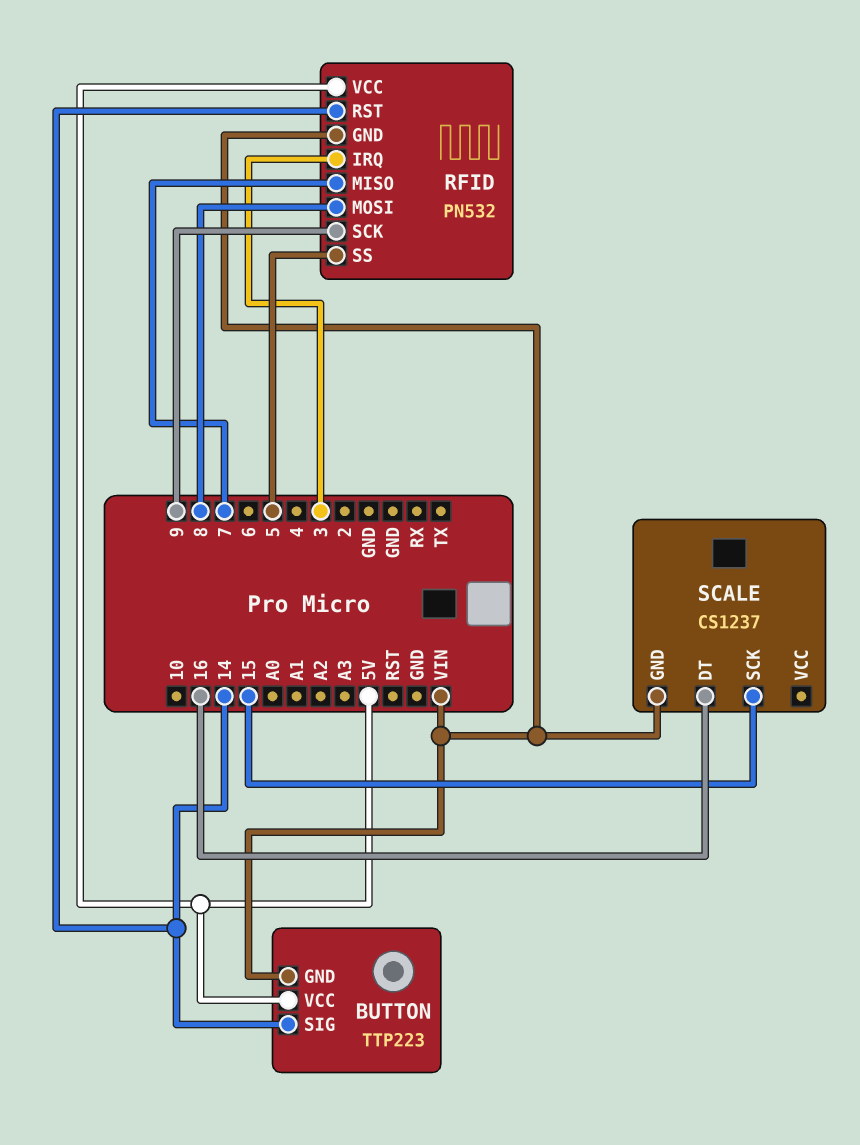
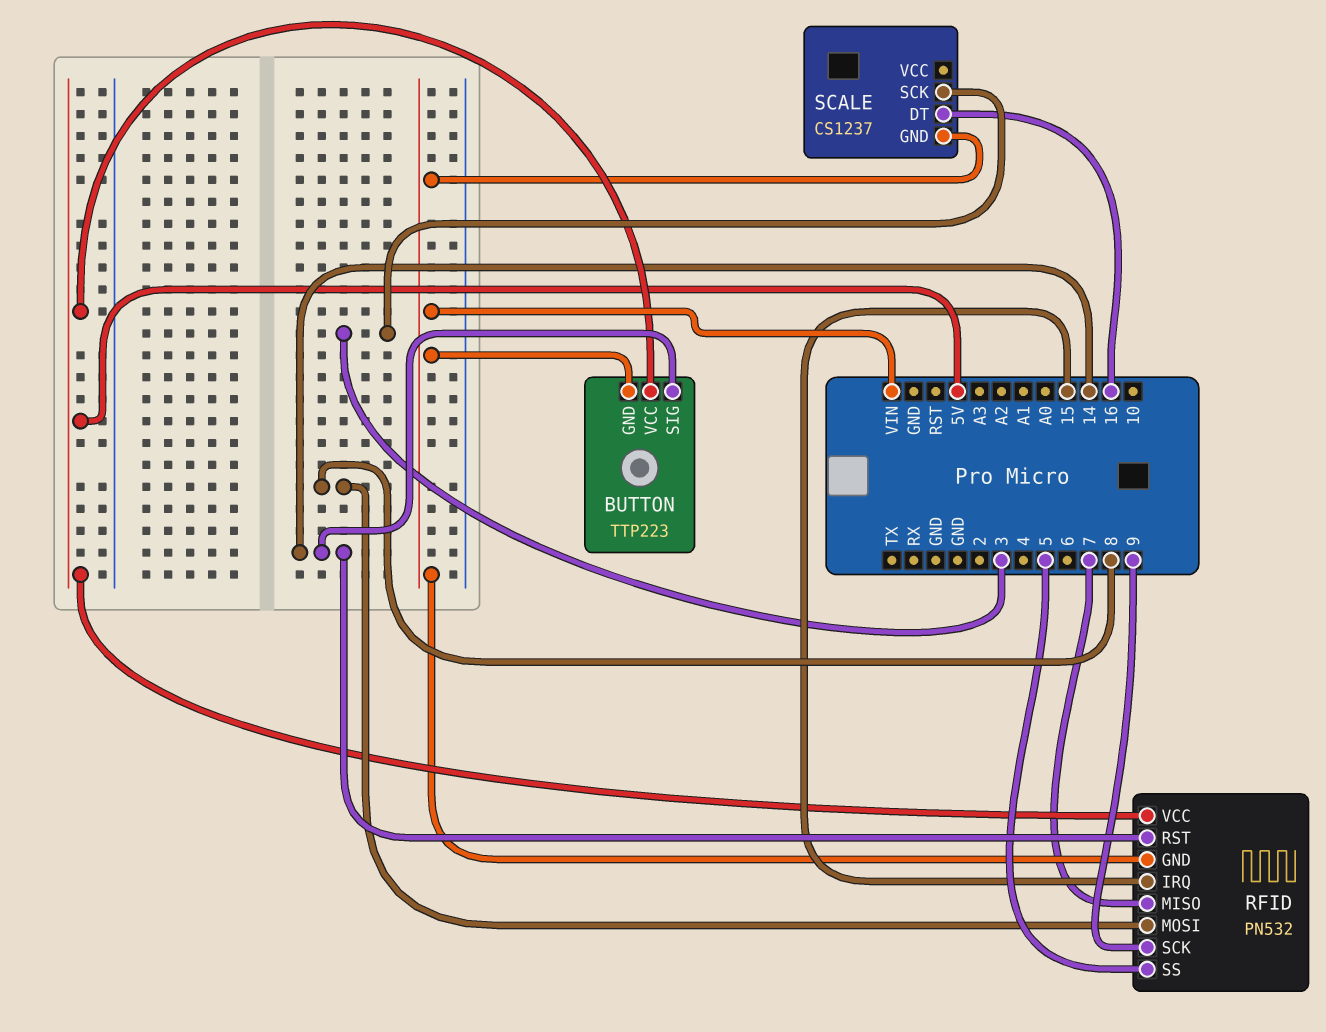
RFID pin IRQ: 3 -> 15
SCALE pin SCK: 15 -> 3

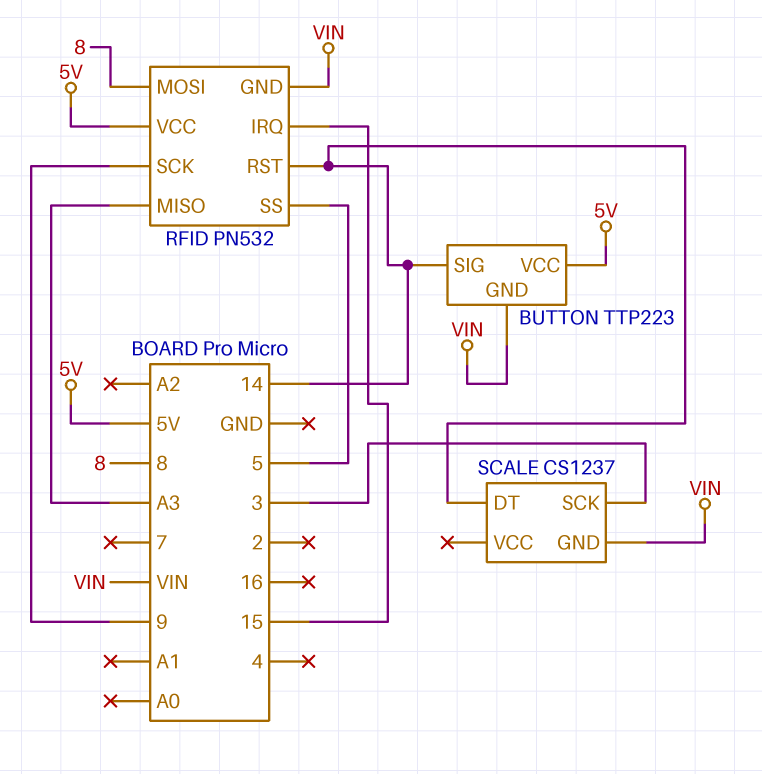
RFID pin MISO: 7 -> A3
SCALE pin DT: 16 -> 14

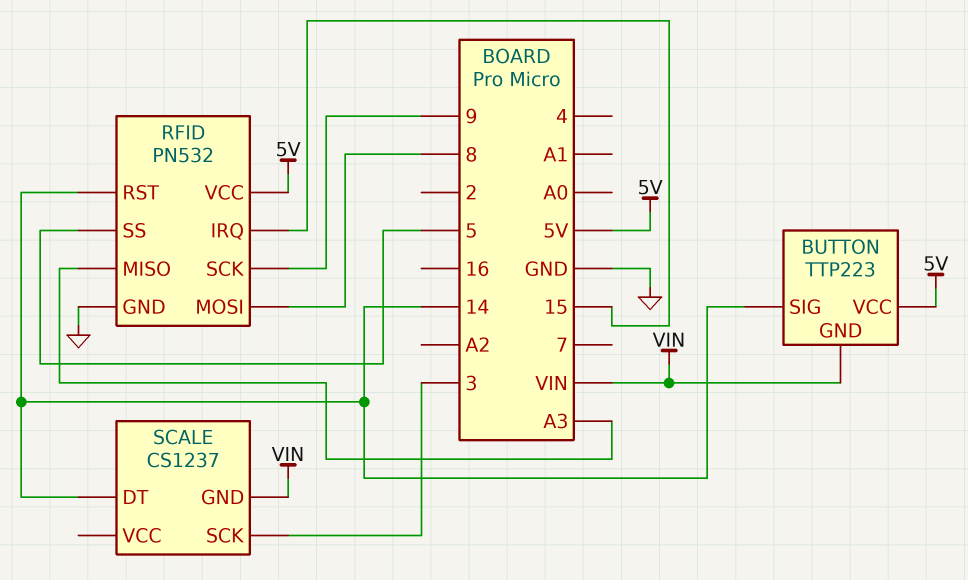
RFID pin GND: VIN -> GND

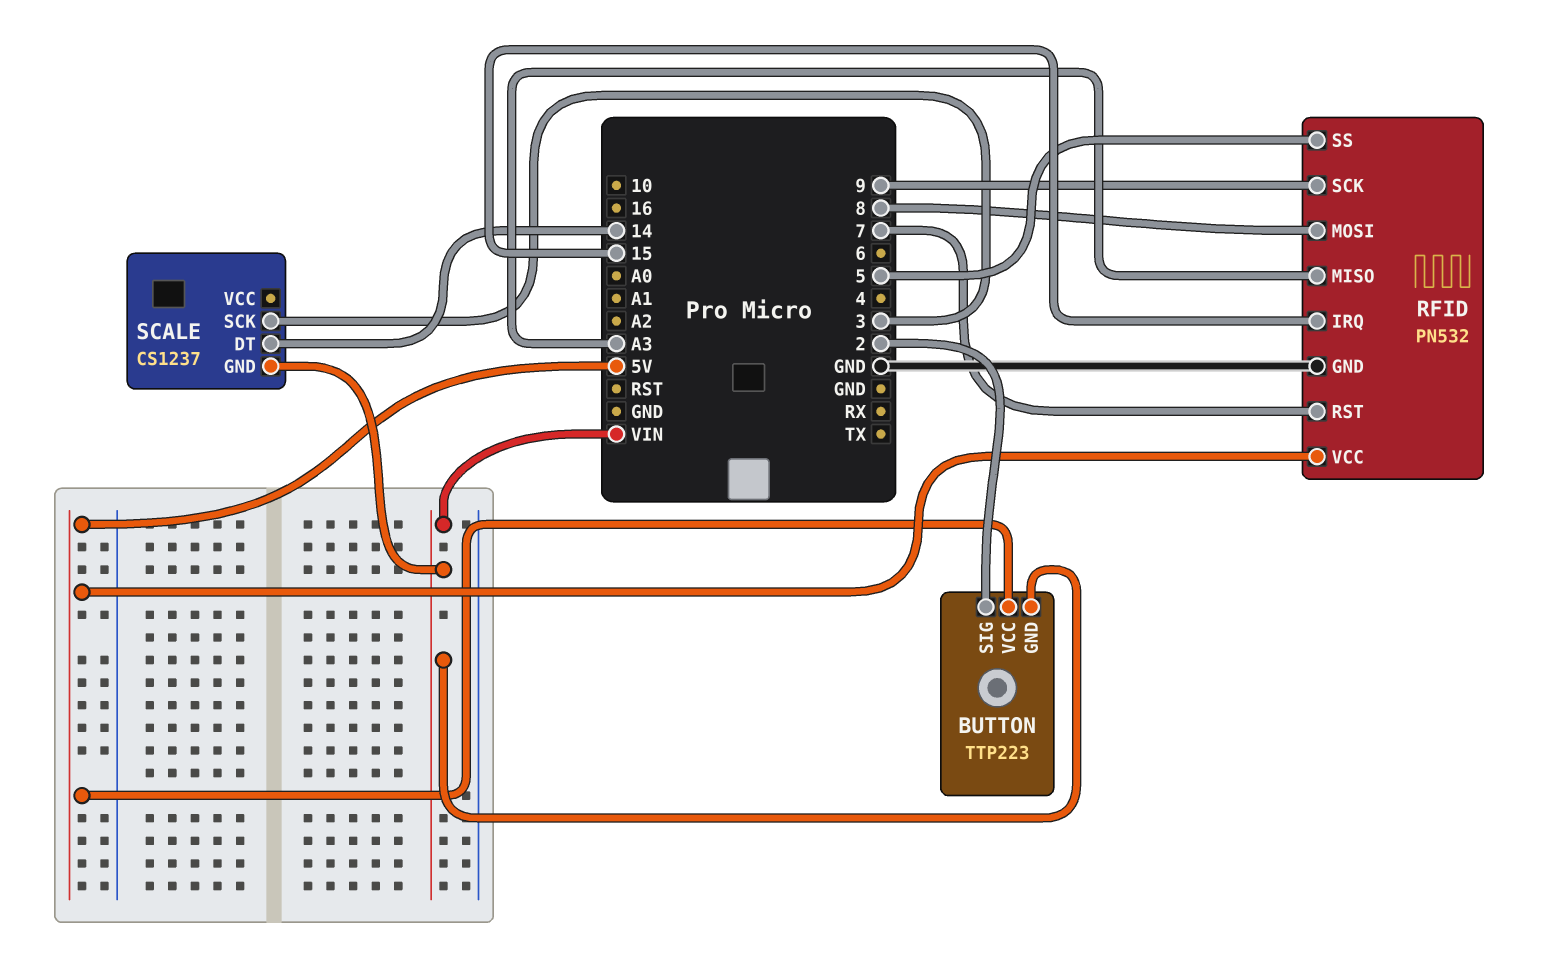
BUTTON pin SIG: 14 -> 2
RFID pin RST: 14 -> 7

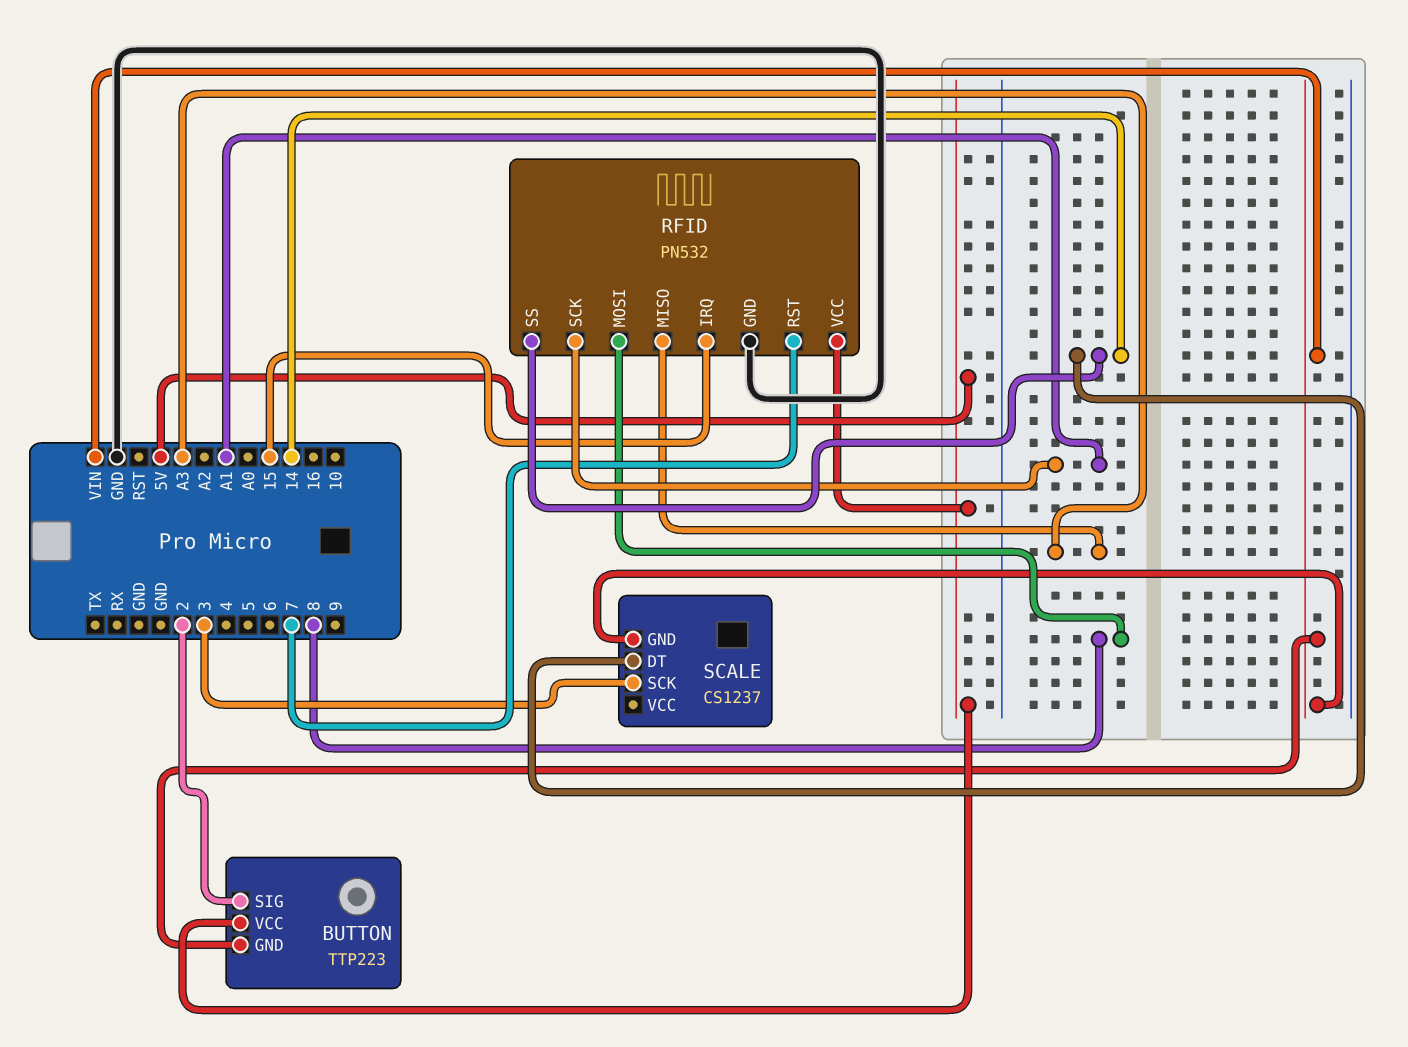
RFID pin SCK: 9 -> A1
RFID pin SS: 5 -> 14

